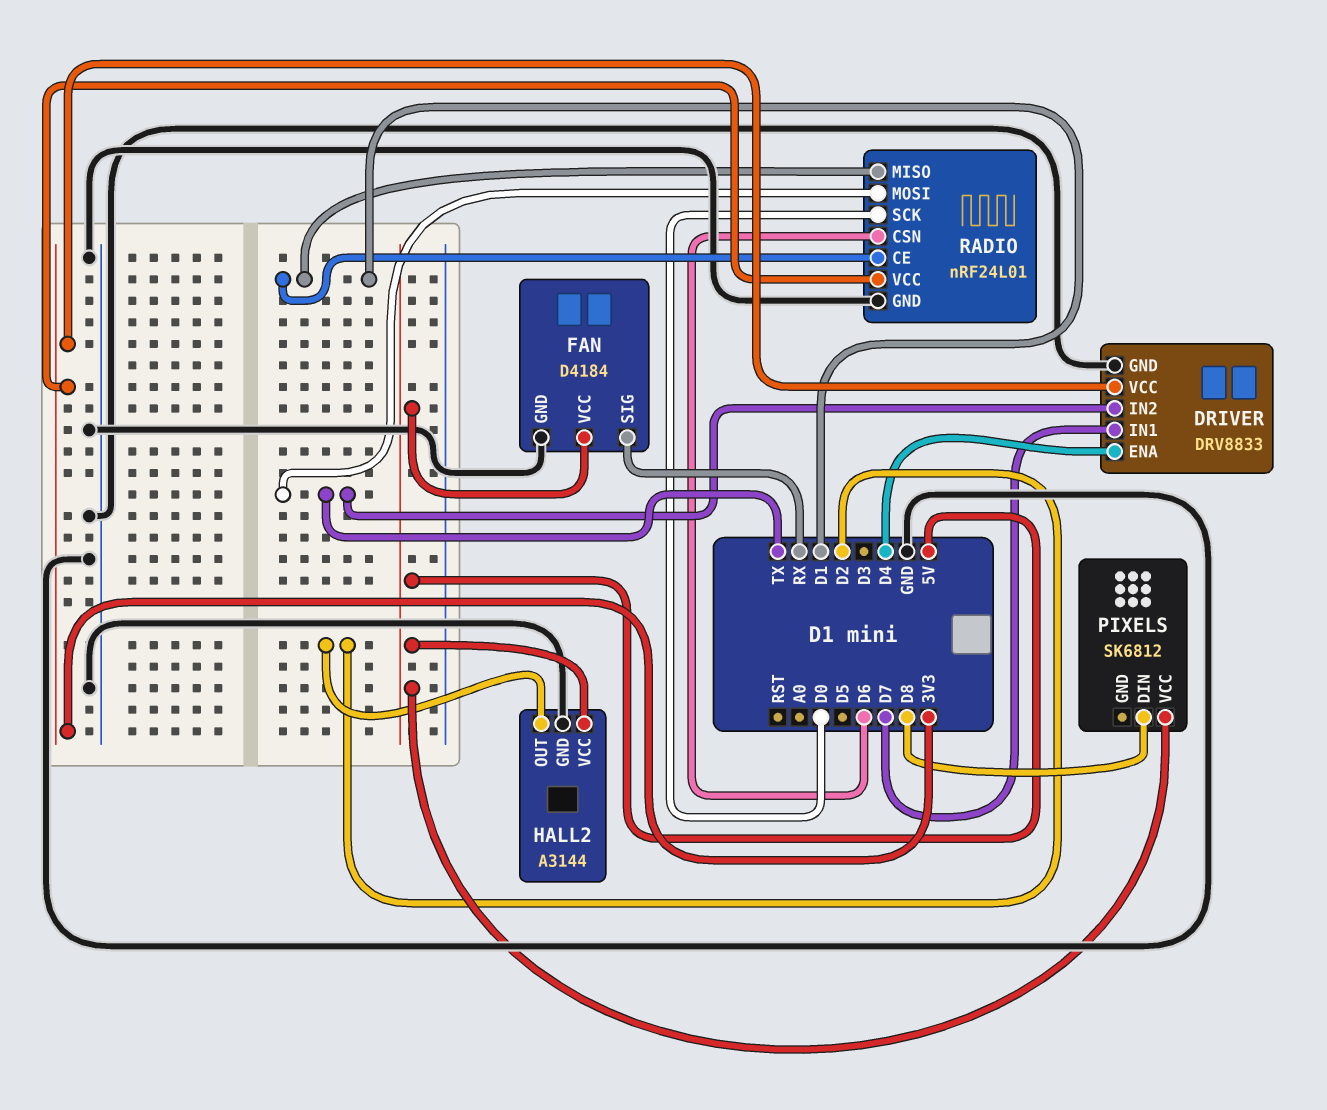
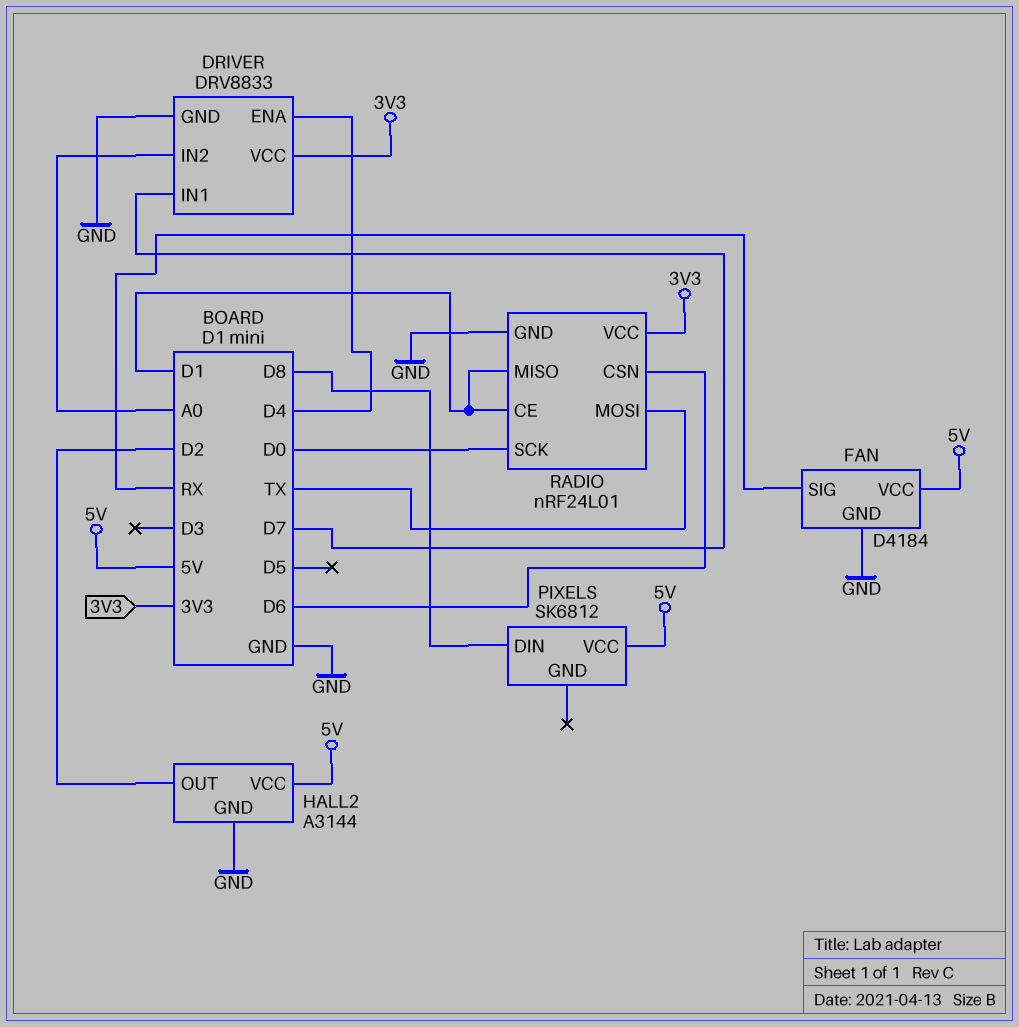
DRIVER pin IN2: TX -> A0

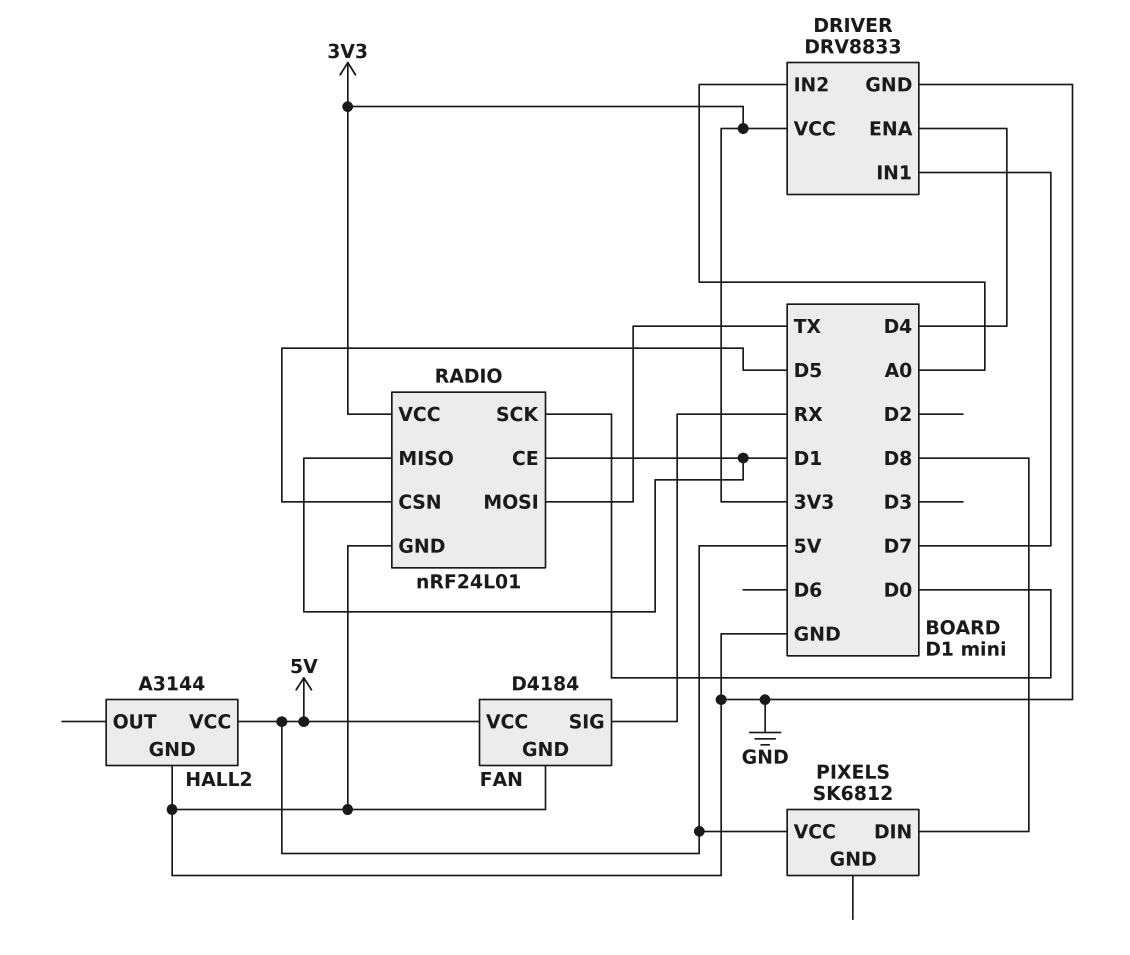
HALL2 pin OUT: D2 -> none
RADIO pin CSN: D6 -> D5

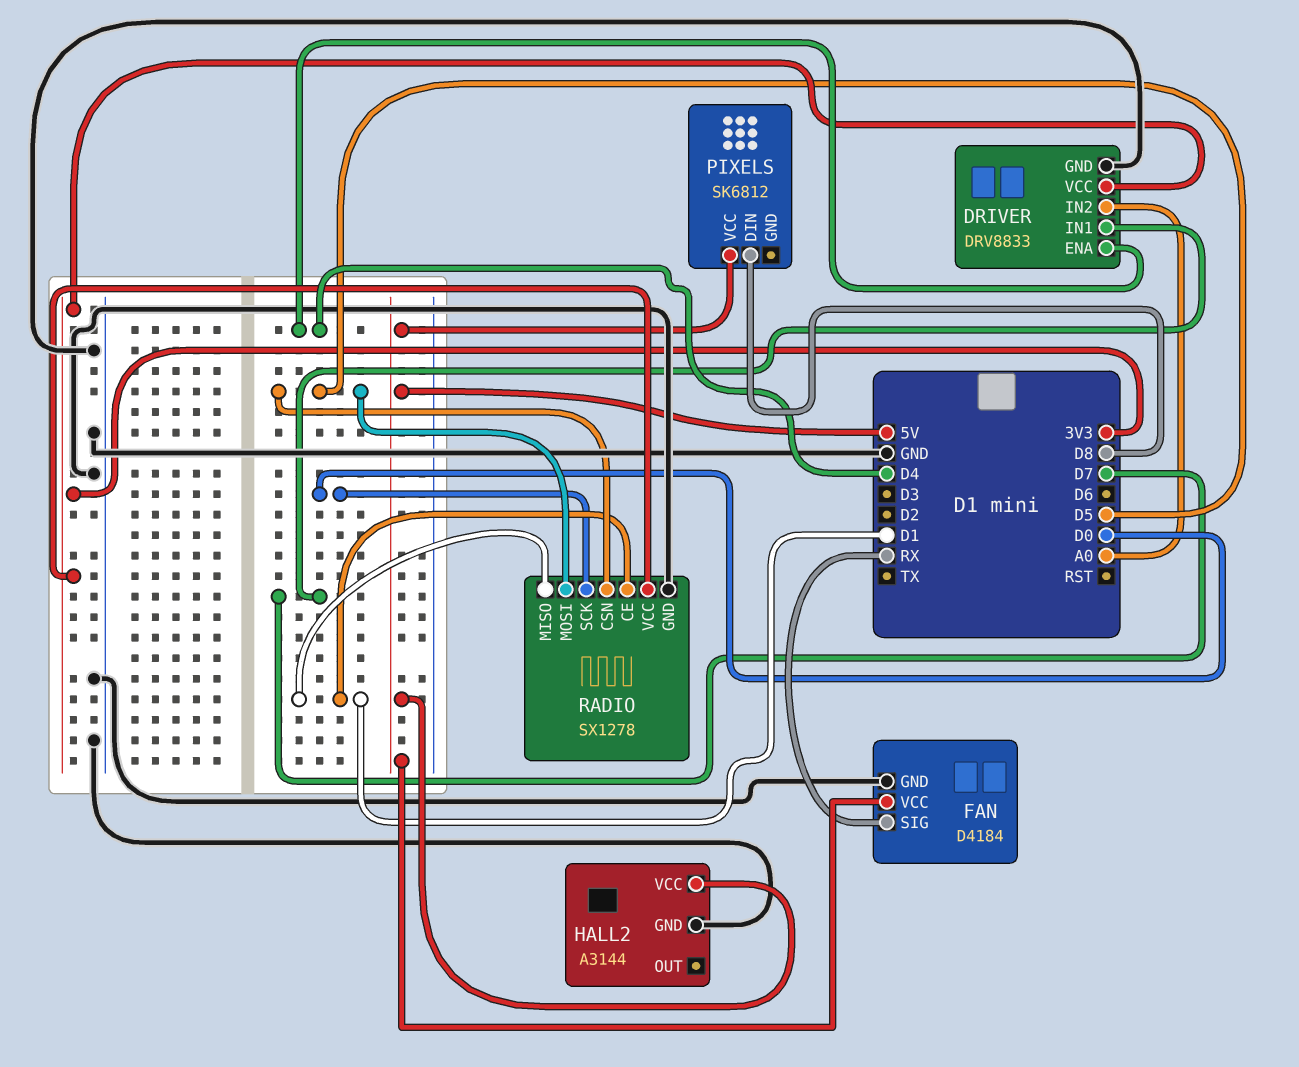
RADIO: nRF24L01 -> SX1278
RADIO pin MOSI: TX -> D5

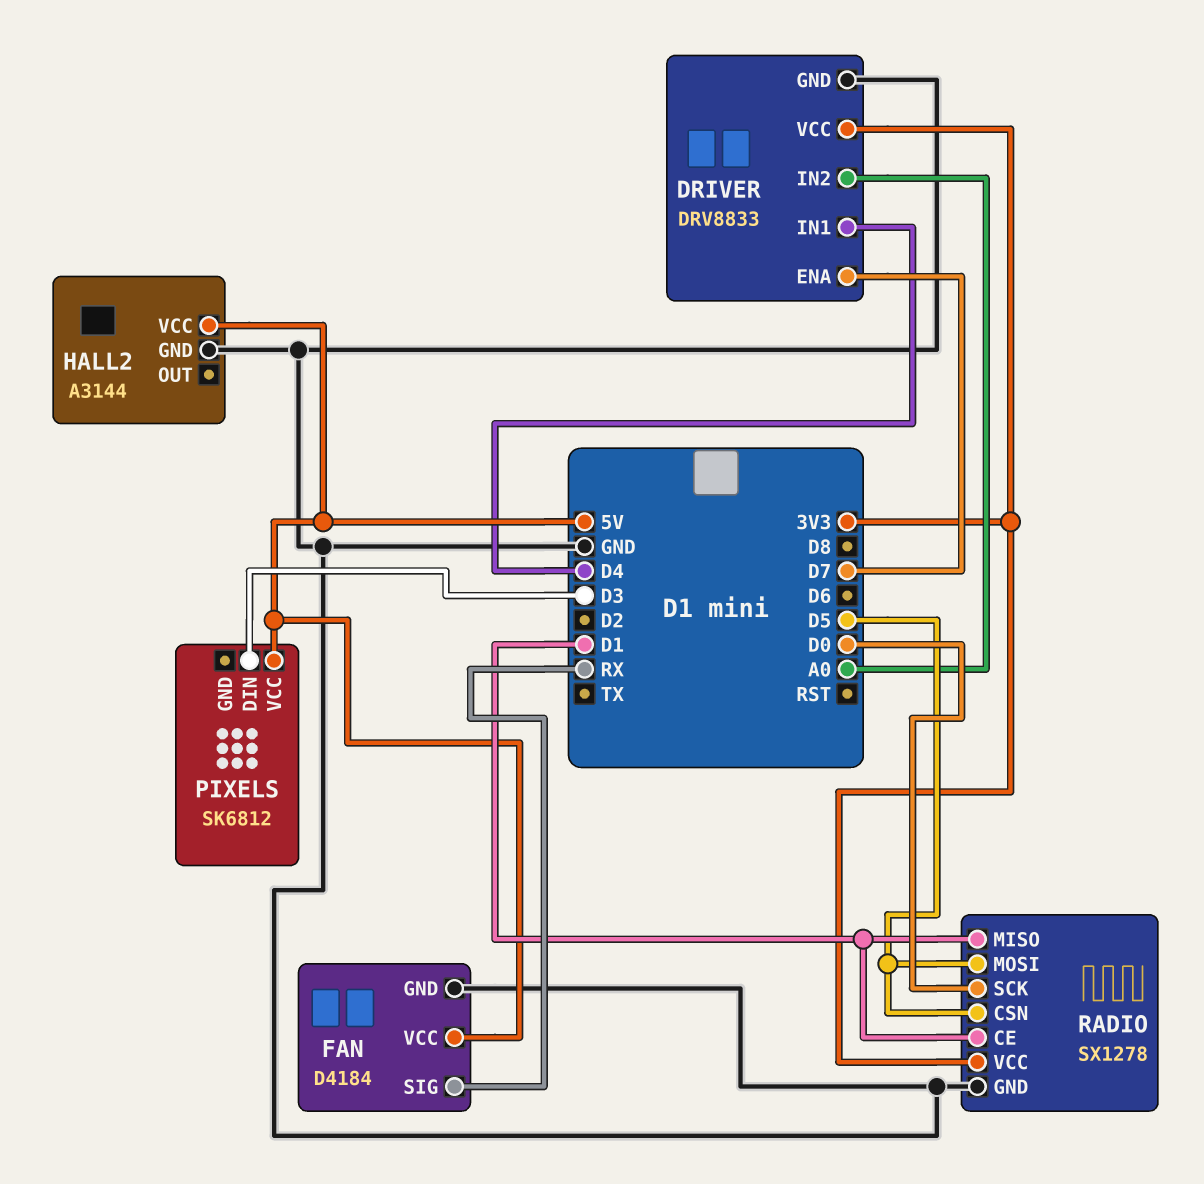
DRIVER pin ENA: D4 -> D7
DRIVER pin IN1: D7 -> D4
PIXELS pin DIN: D8 -> D3

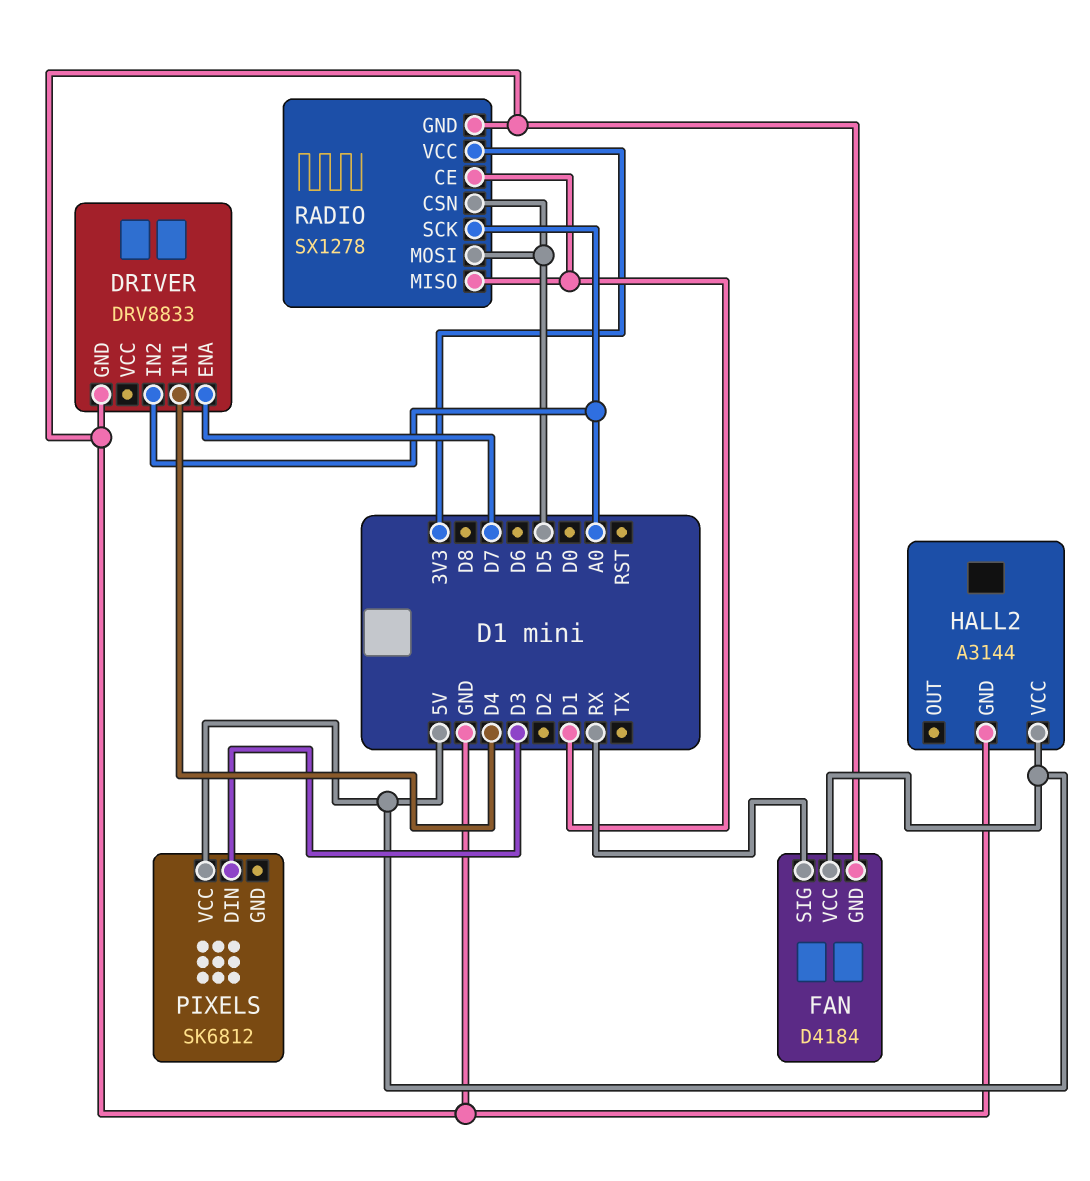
DRIVER pin VCC: 3V3 -> none
RADIO pin SCK: D0 -> A0

